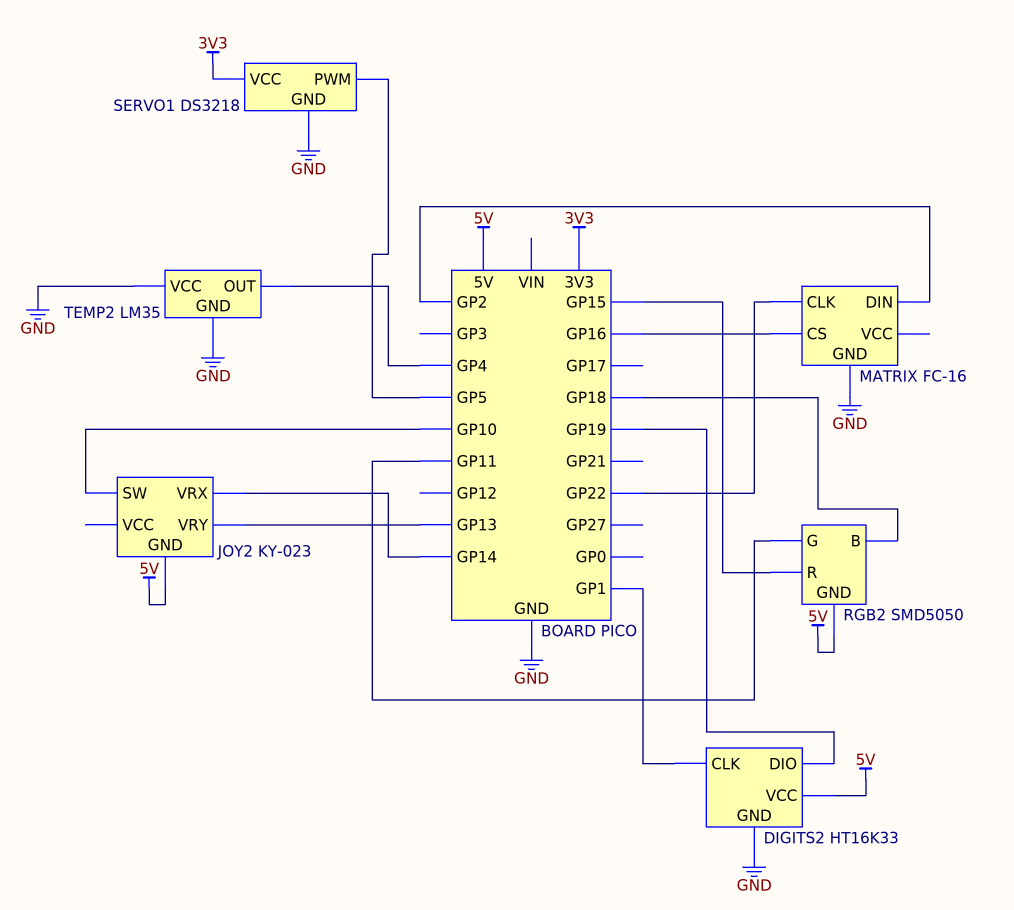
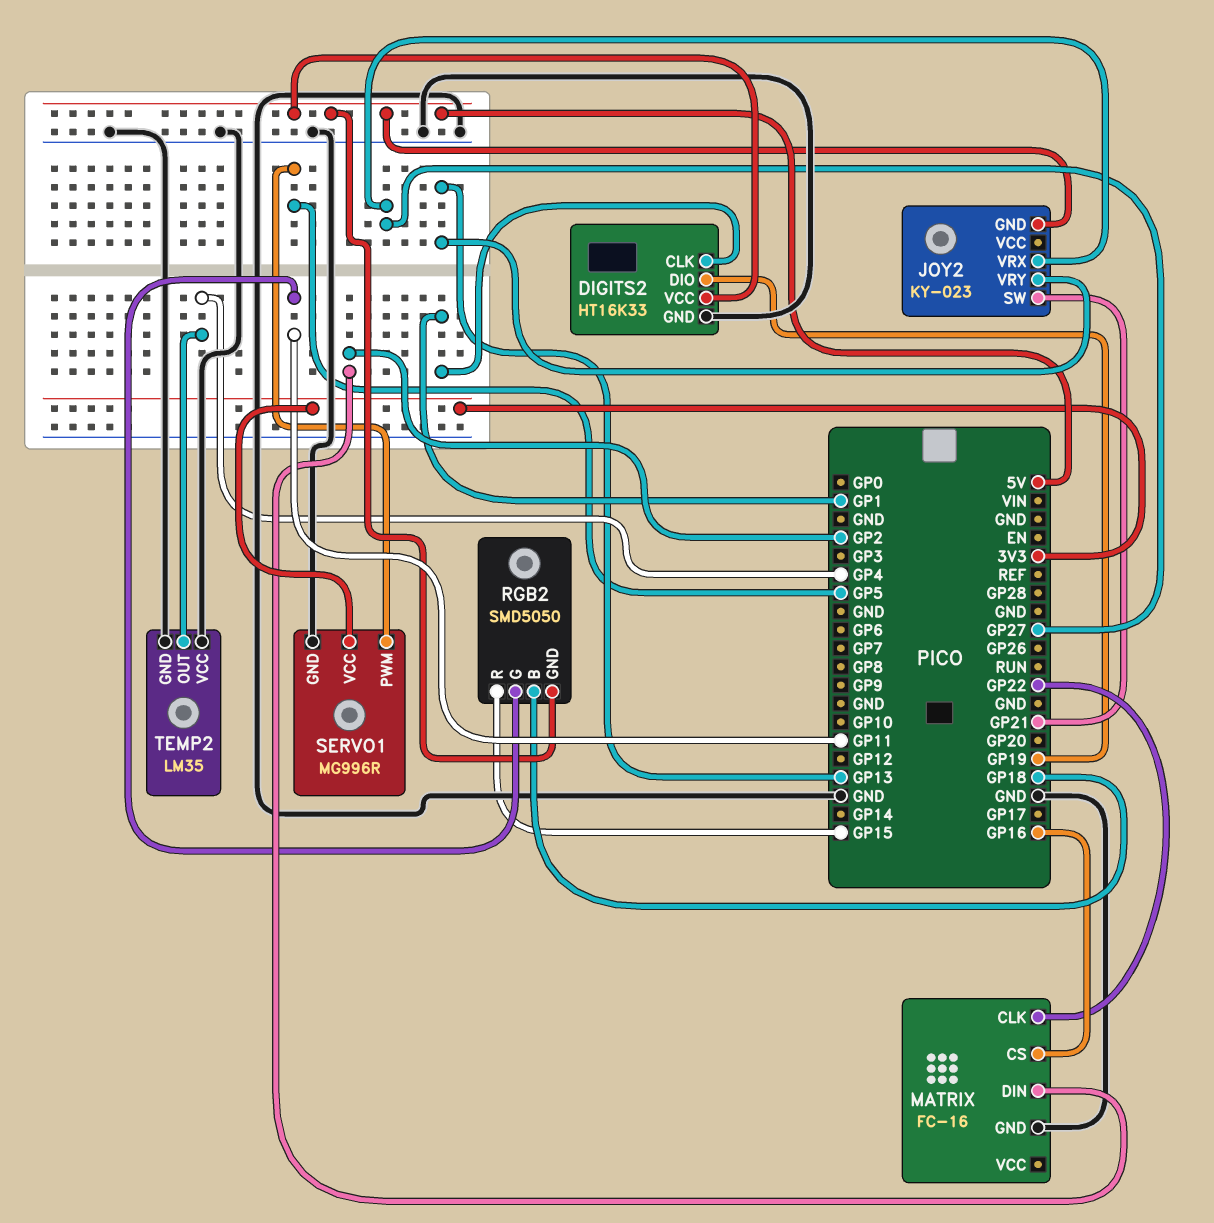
JOY2 pin SW: GP10 -> GP21
JOY2 pin VRX: GP14 -> GP27
SERVO1: DS3218 -> MG996R

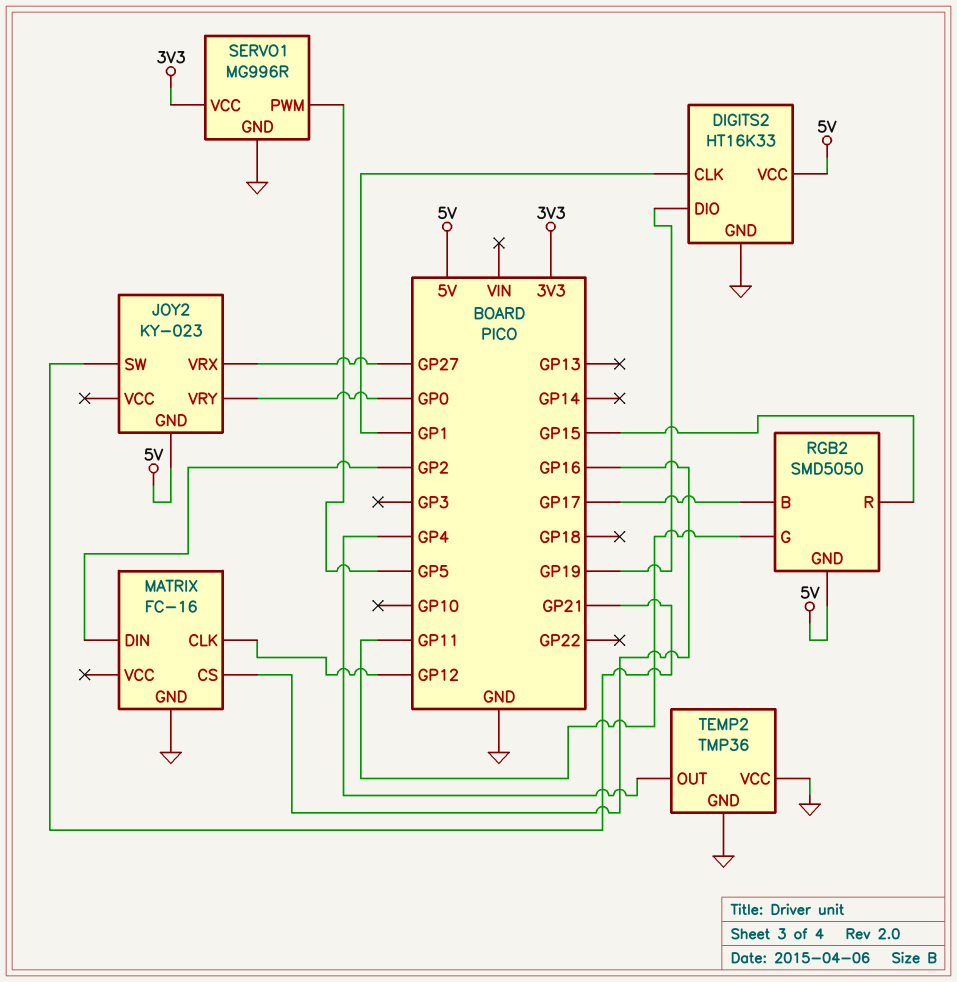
JOY2 pin VRY: GP13 -> GP0
MATRIX pin CLK: GP22 -> GP12
RGB2 pin B: GP18 -> GP17
TEMP2: LM35 -> TMP36

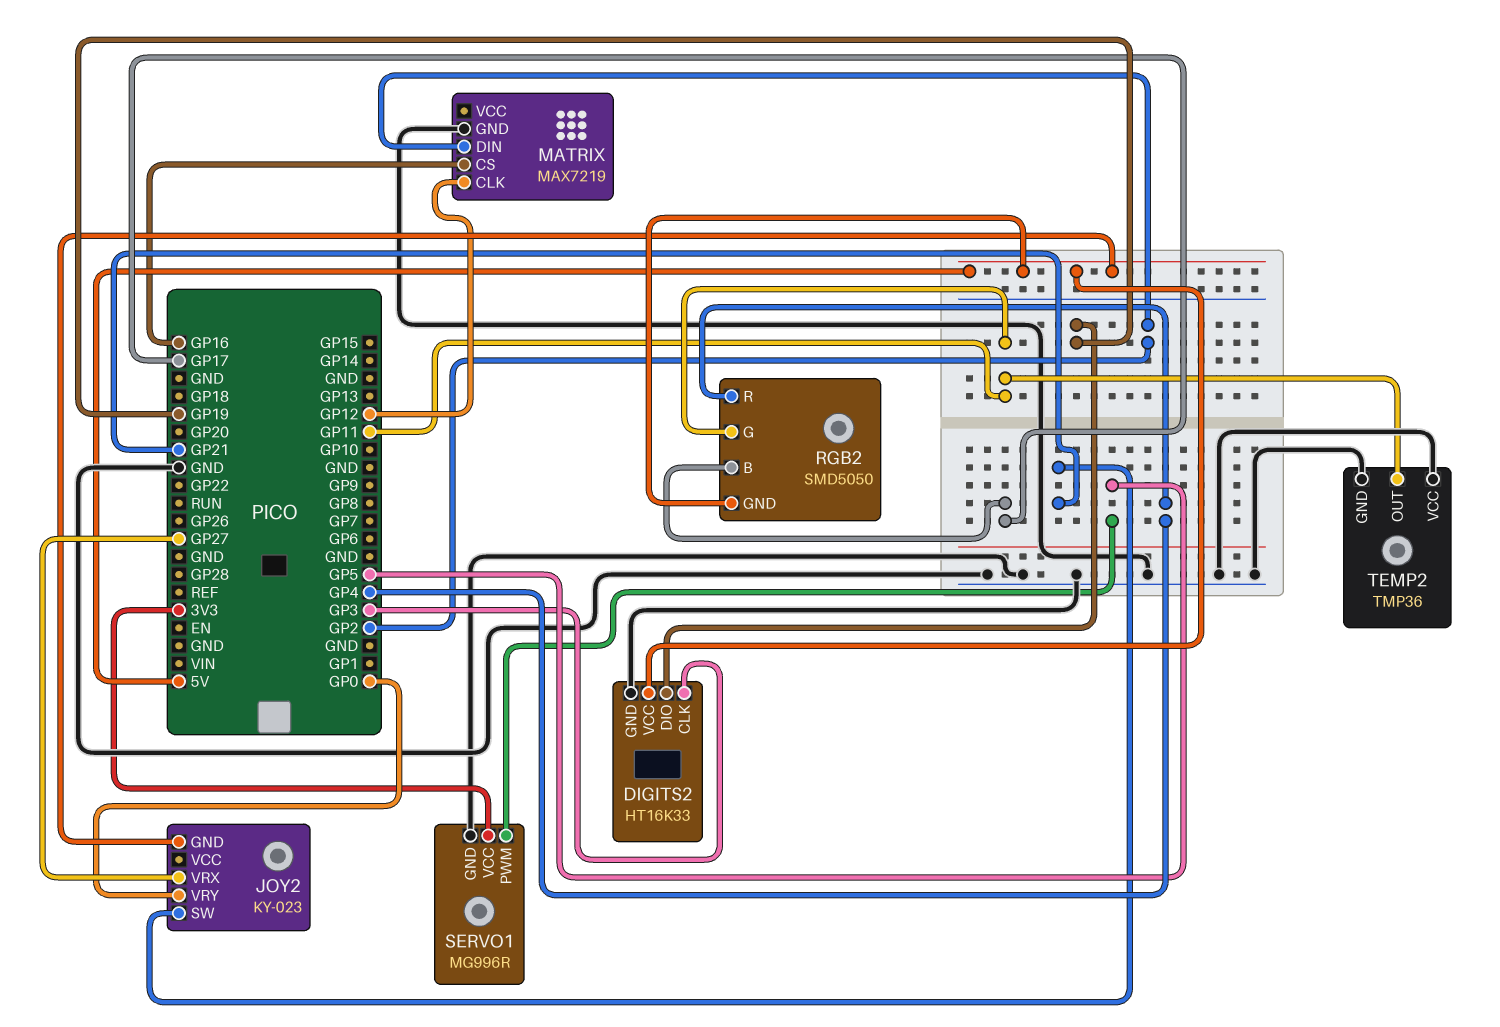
DIGITS2 pin CLK: GP1 -> GP3
MATRIX: FC-16 -> MAX7219
RGB2 pin R: GP15 -> GP4
TEMP2 pin OUT: GP4 -> GP11

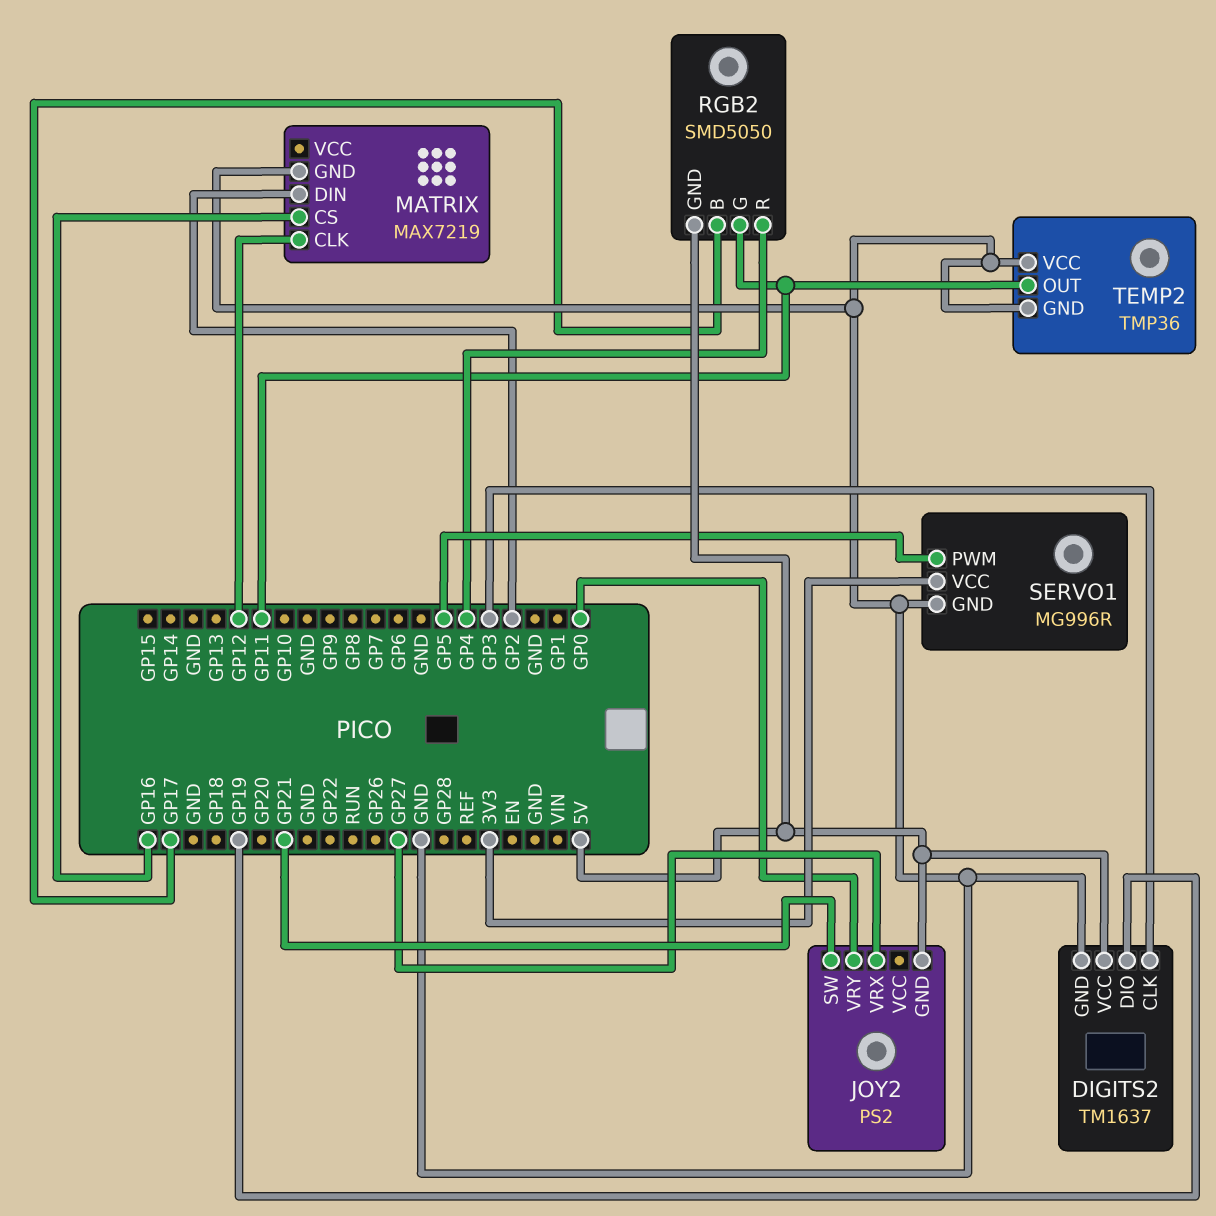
DIGITS2: HT16K33 -> TM1637
JOY2: KY-023 -> PS2

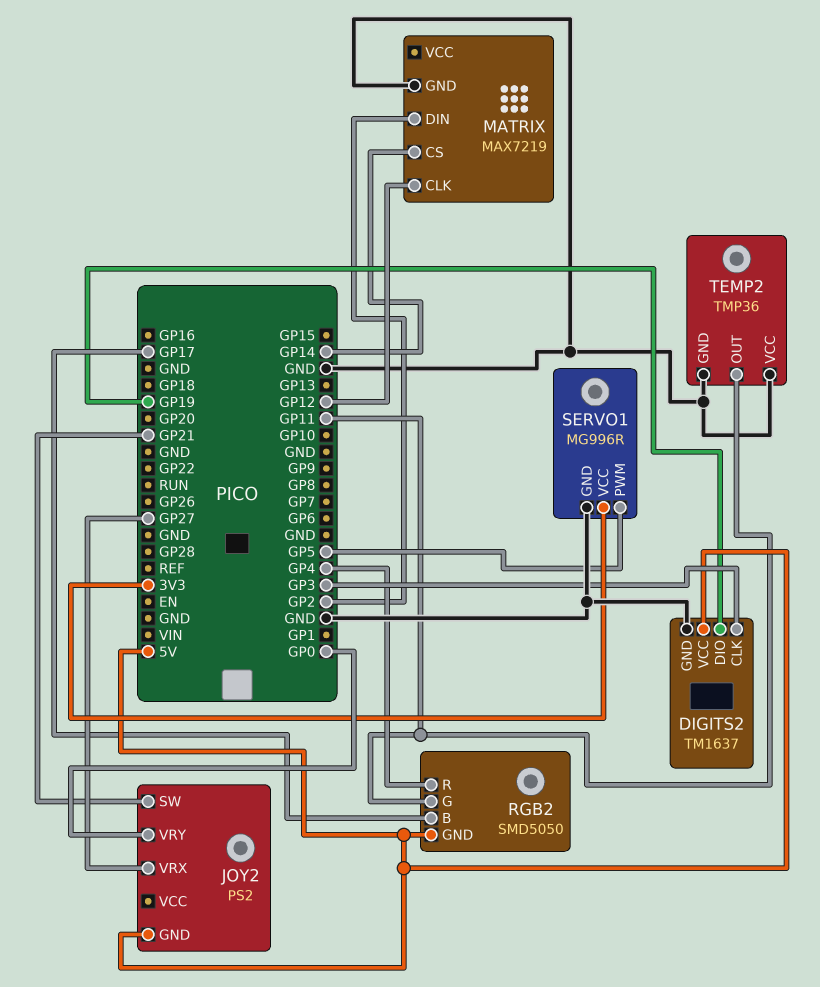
MATRIX pin CS: GP16 -> GP14

